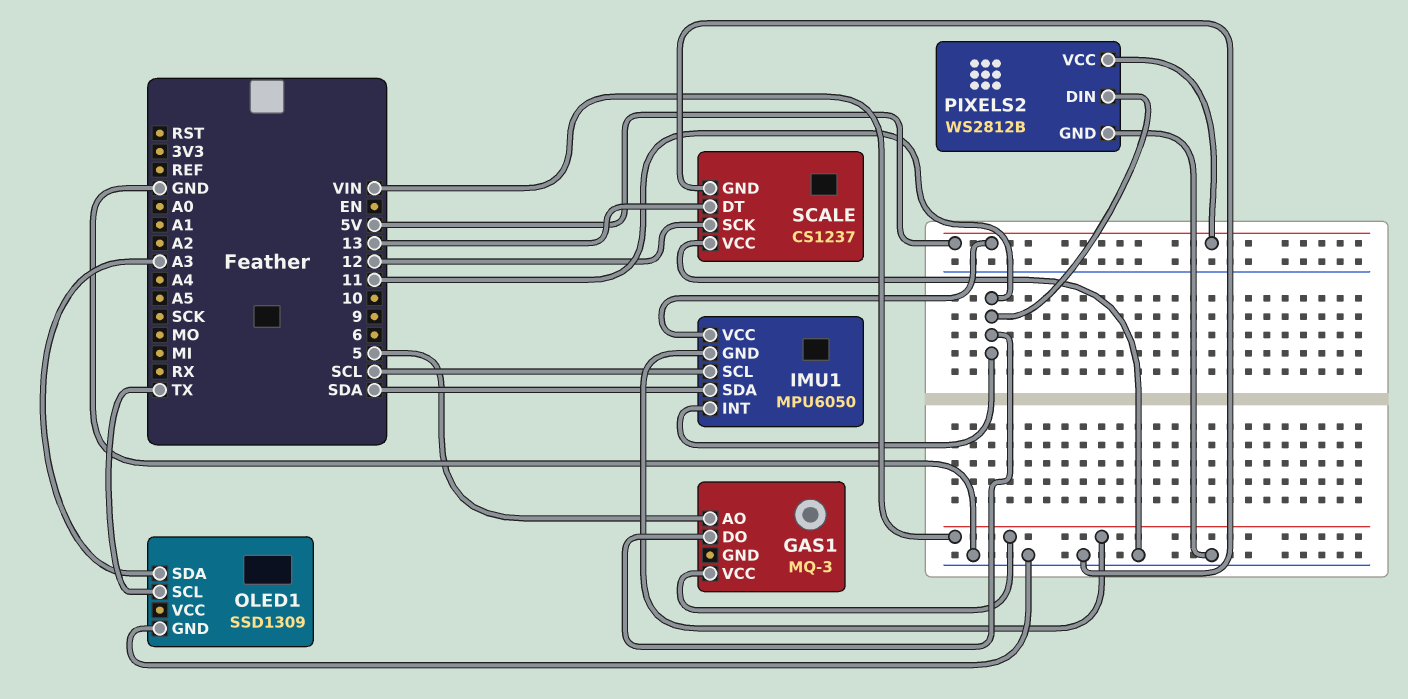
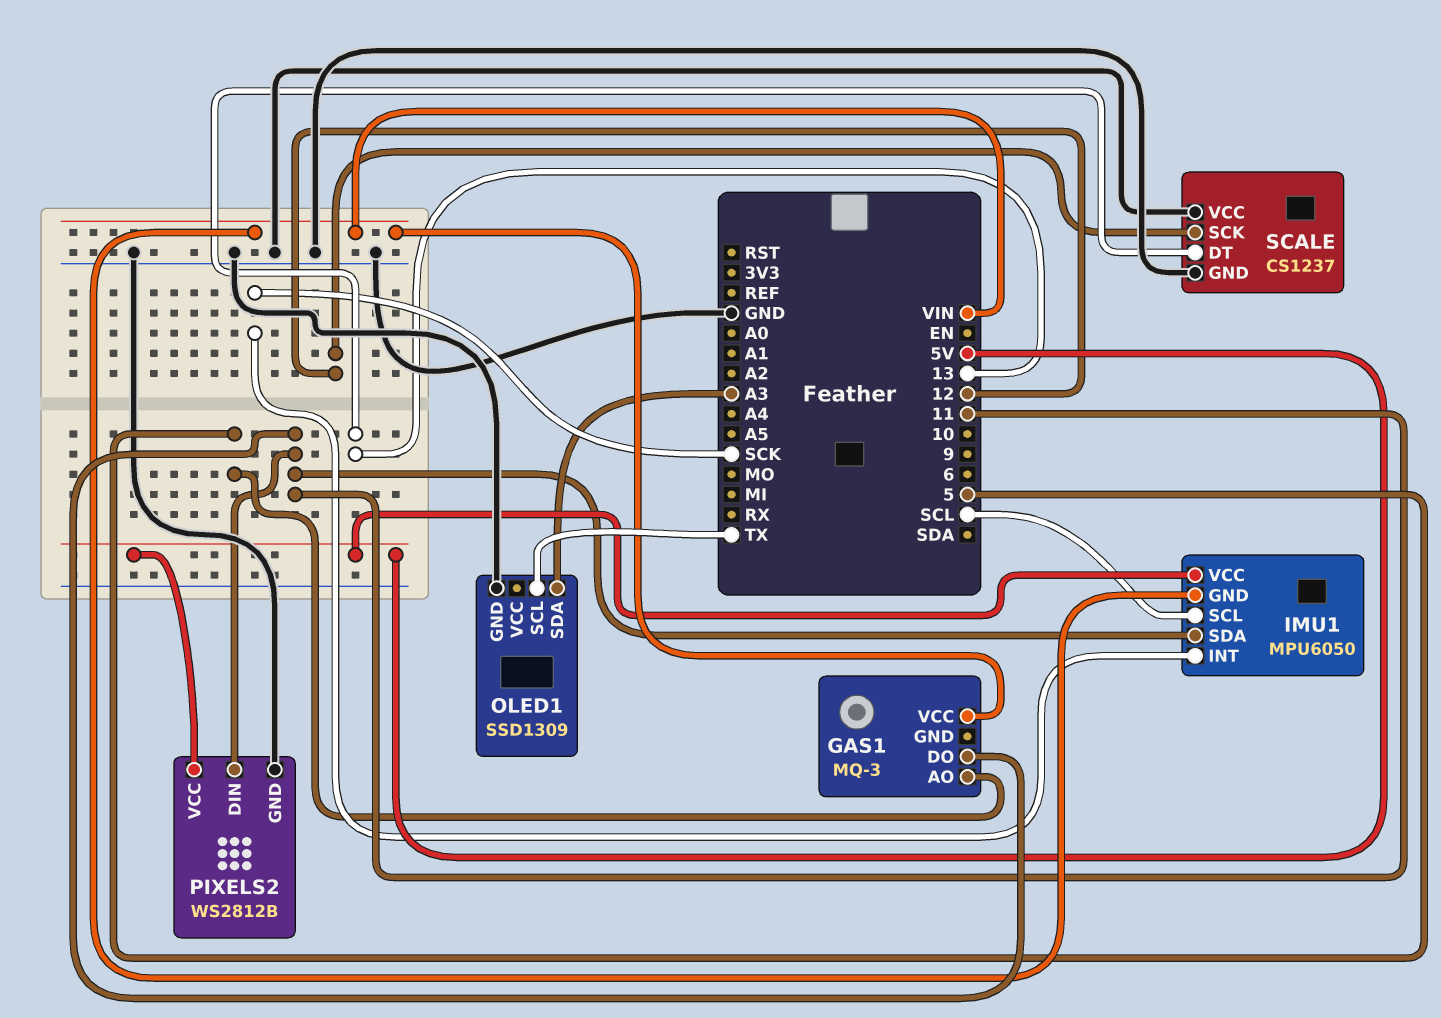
IMU1 pin INT: 11 -> SCK
IMU1 pin SDA: SDA -> 11

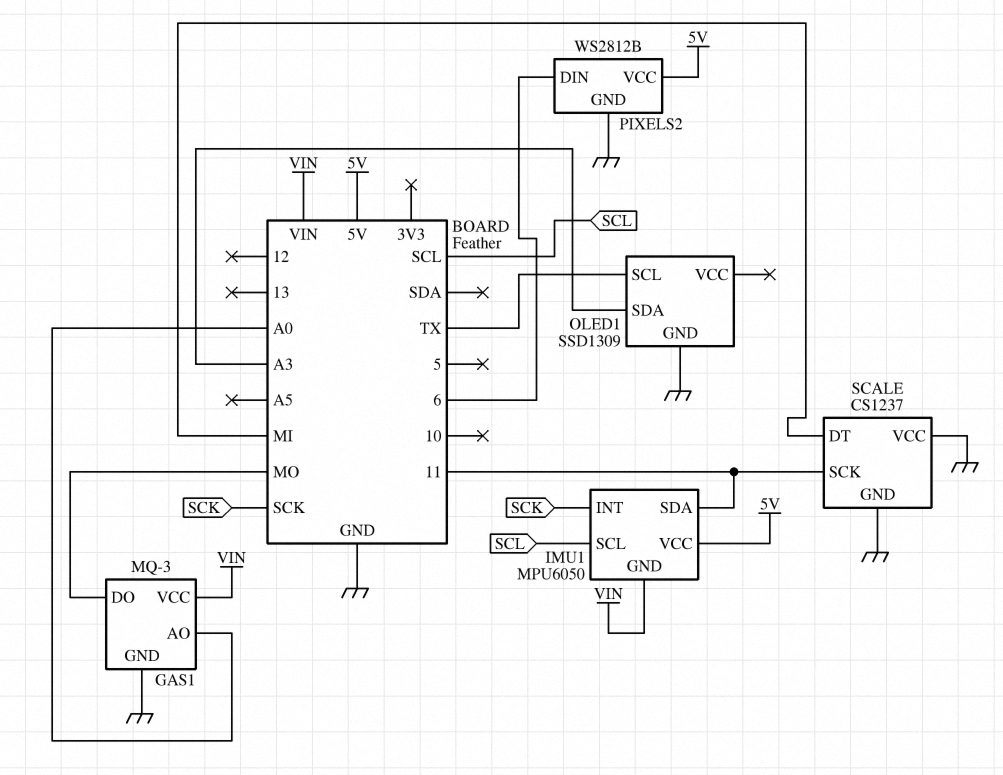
GAS1 pin AO: 5 -> A0
GAS1 pin DO: 11 -> MO
GAS1 pin GND: none -> GND
PIXELS2 pin DIN: 11 -> 6
SCALE pin DT: 13 -> MI
SCALE pin SCK: 12 -> 11

